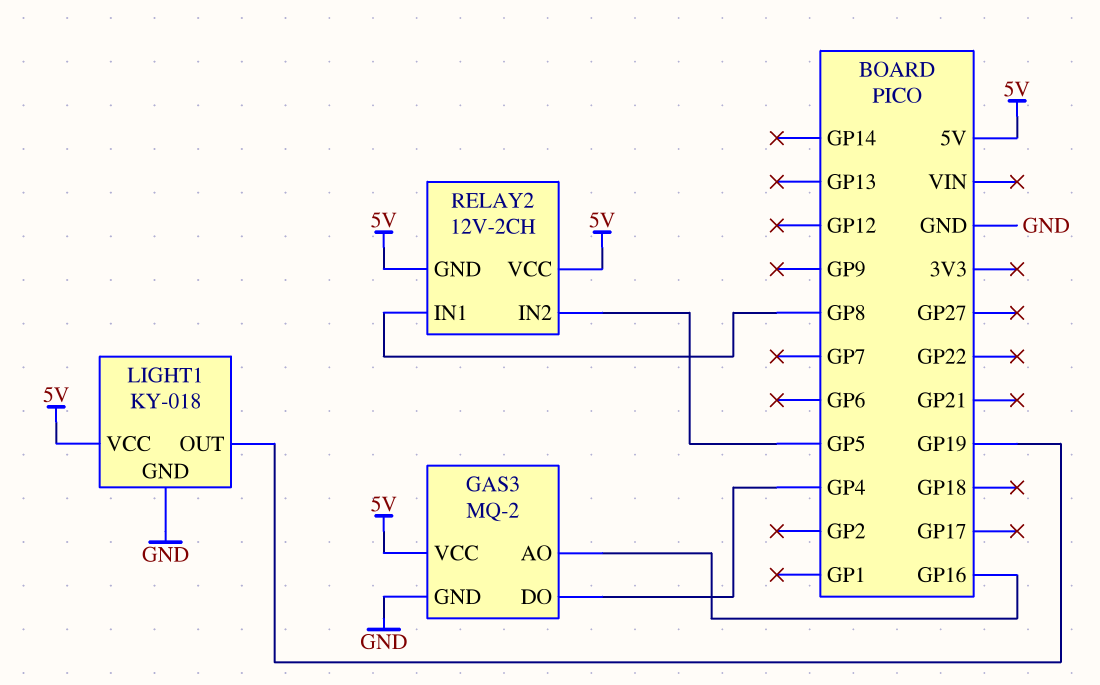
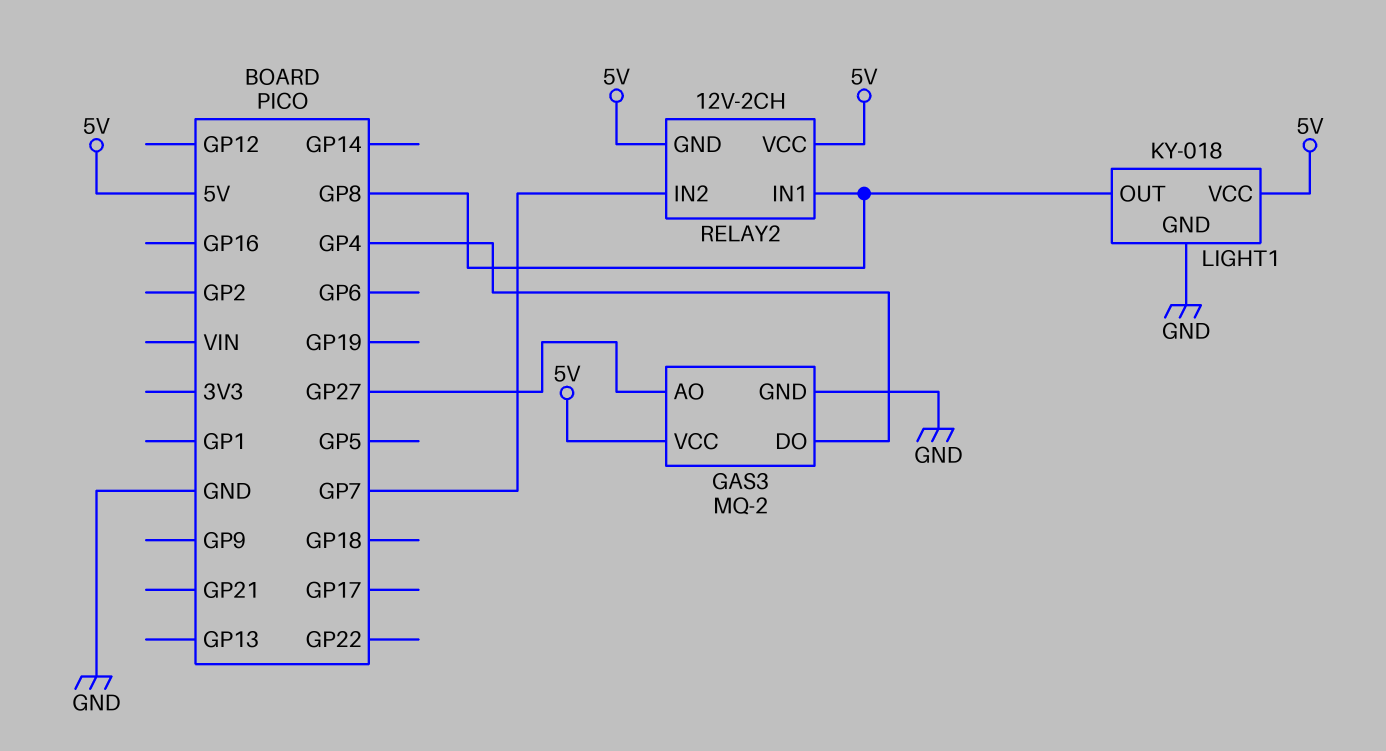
GAS3 pin AO: GP16 -> GP27
LIGHT1 pin OUT: GP19 -> GP8
RELAY2 pin IN2: GP5 -> GP7

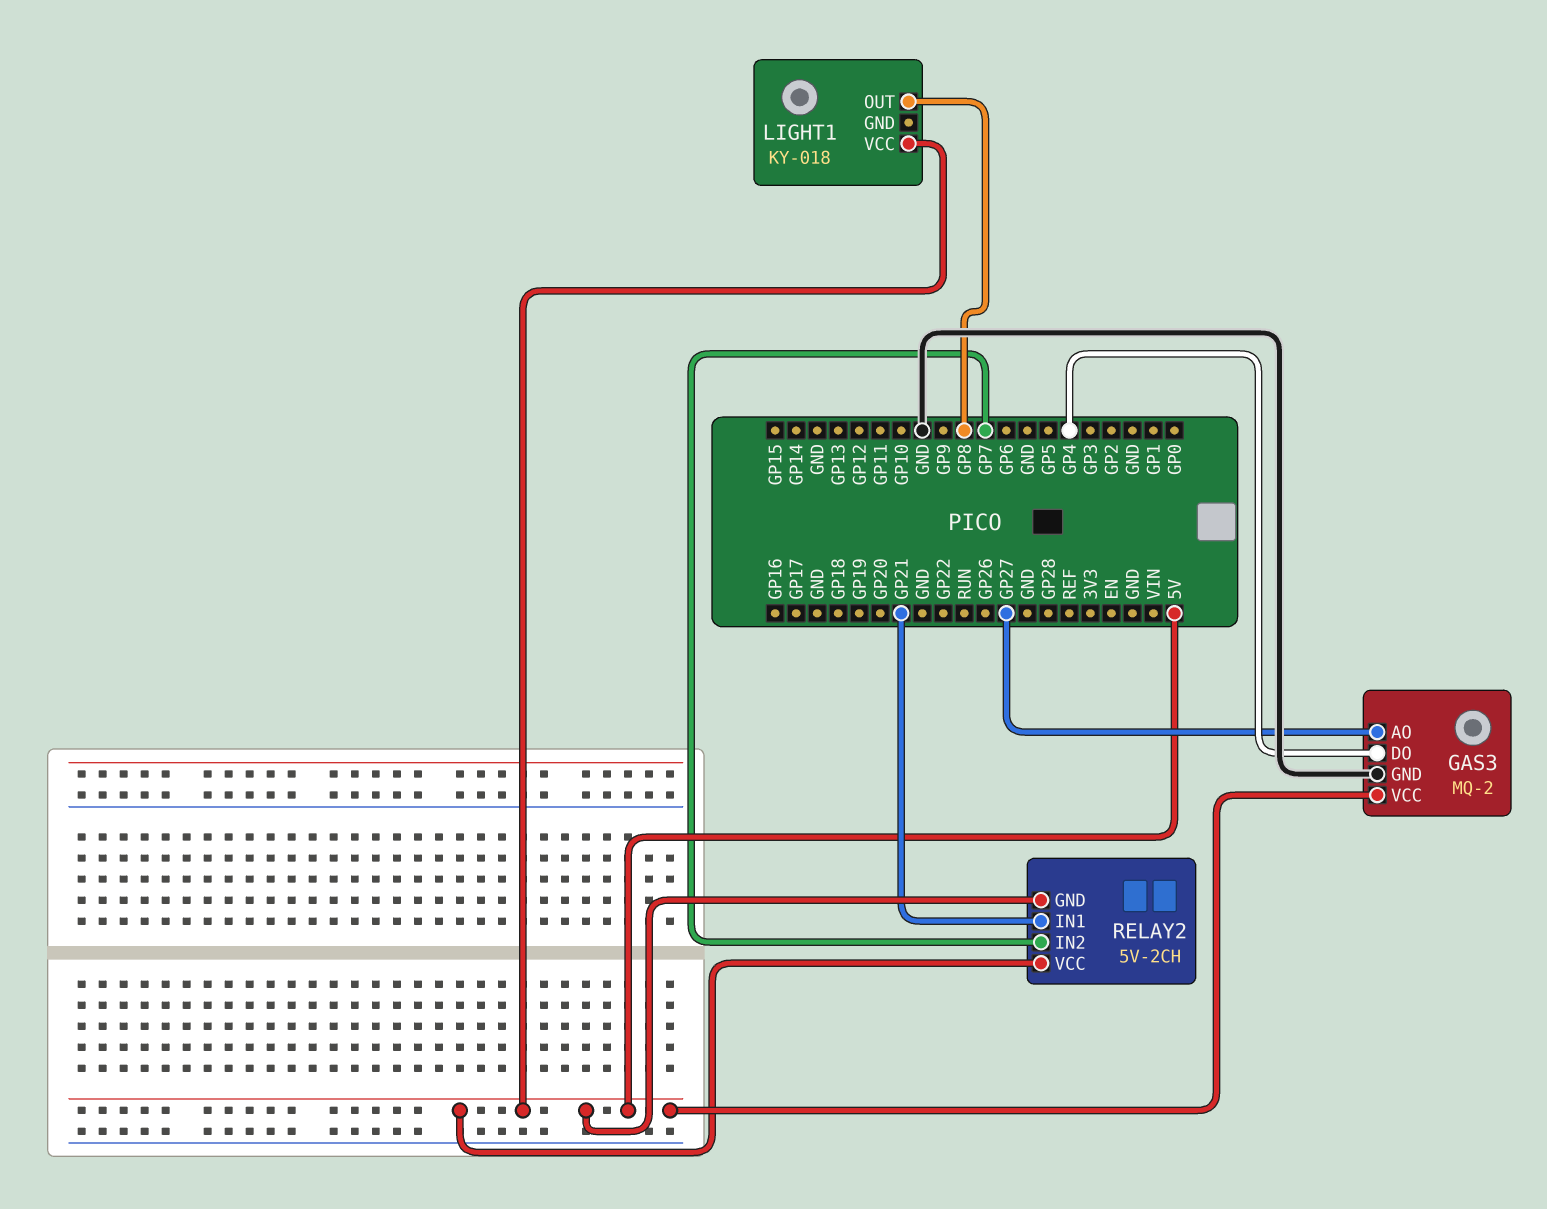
LIGHT1 pin GND: GND -> none
RELAY2: 12V-2CH -> 5V-2CH
RELAY2 pin IN1: GP8 -> GP21

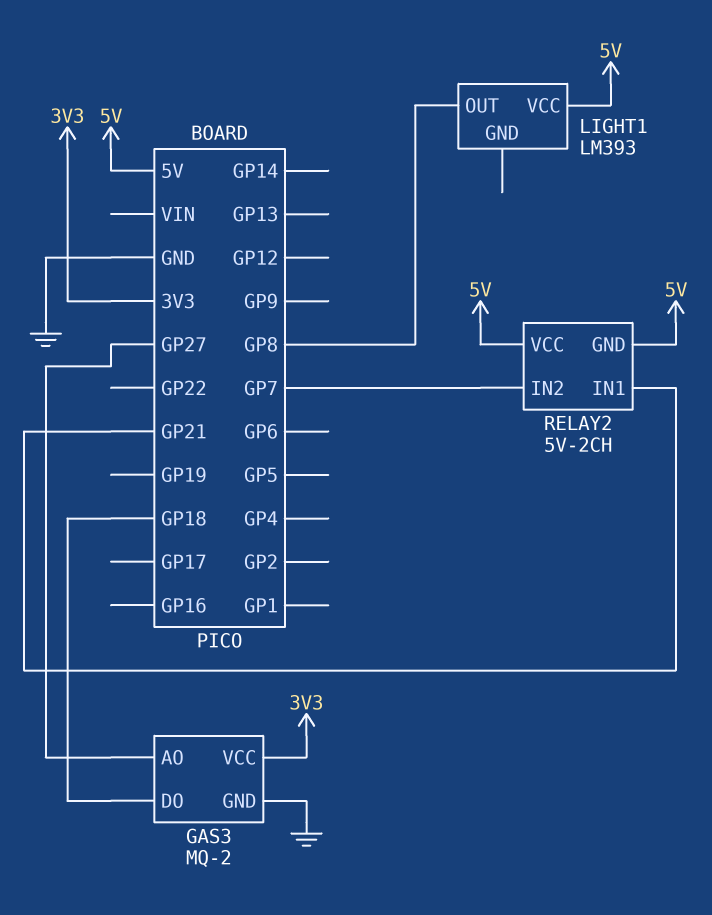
GAS3 pin DO: GP4 -> GP18
GAS3 pin VCC: 5V -> 3V3
LIGHT1: KY-018 -> LM393

